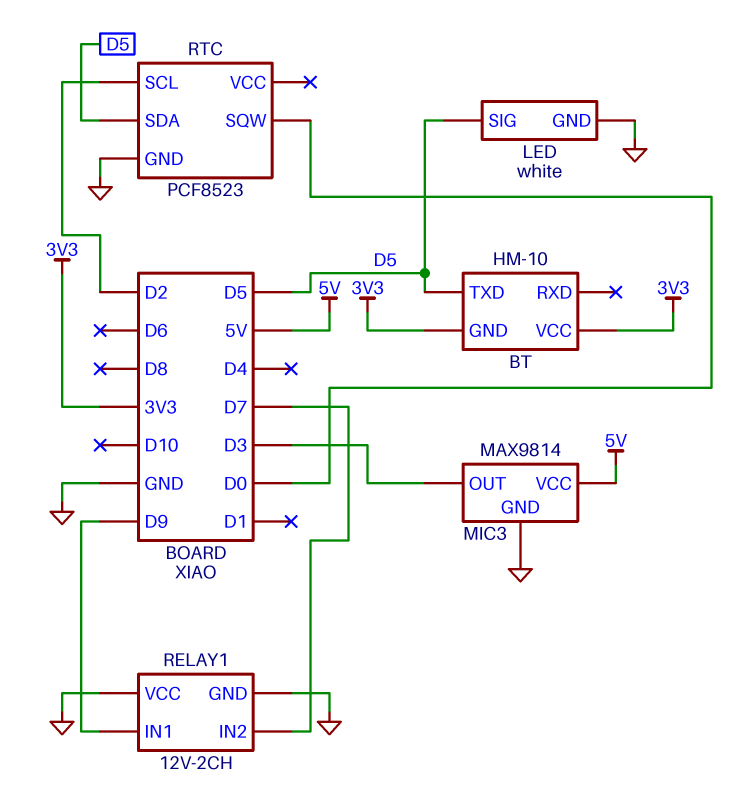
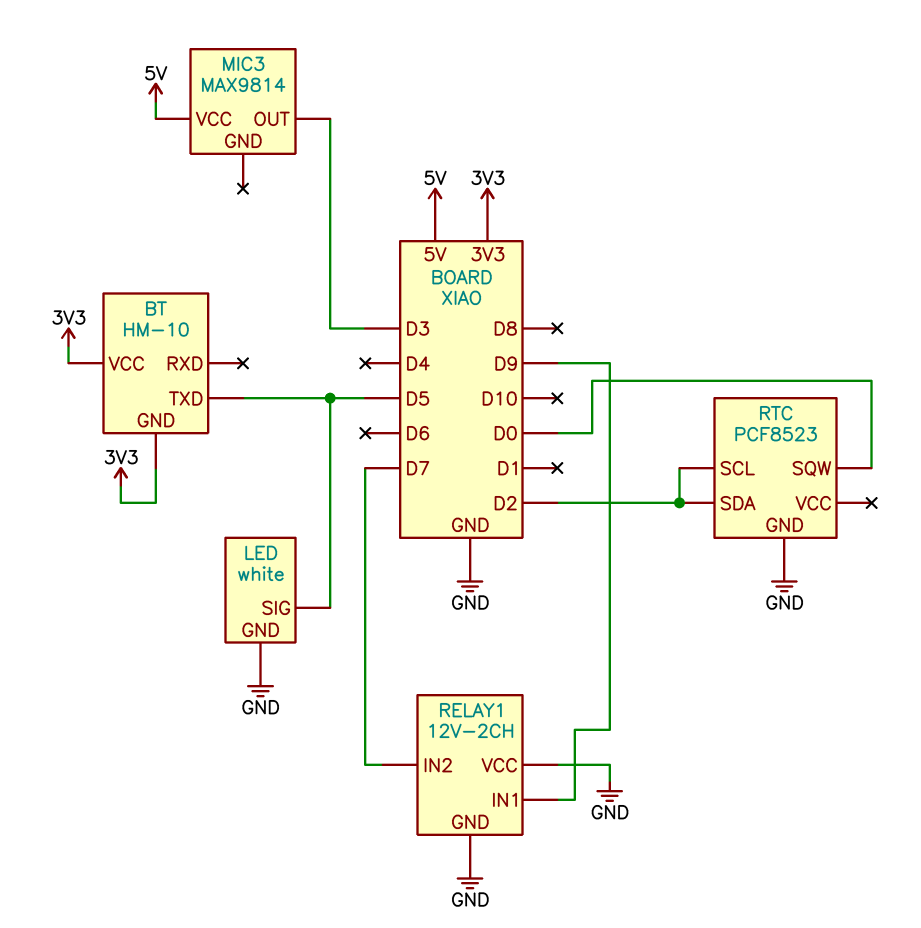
MIC3 pin GND: GND -> none
RTC pin SDA: D5 -> D2

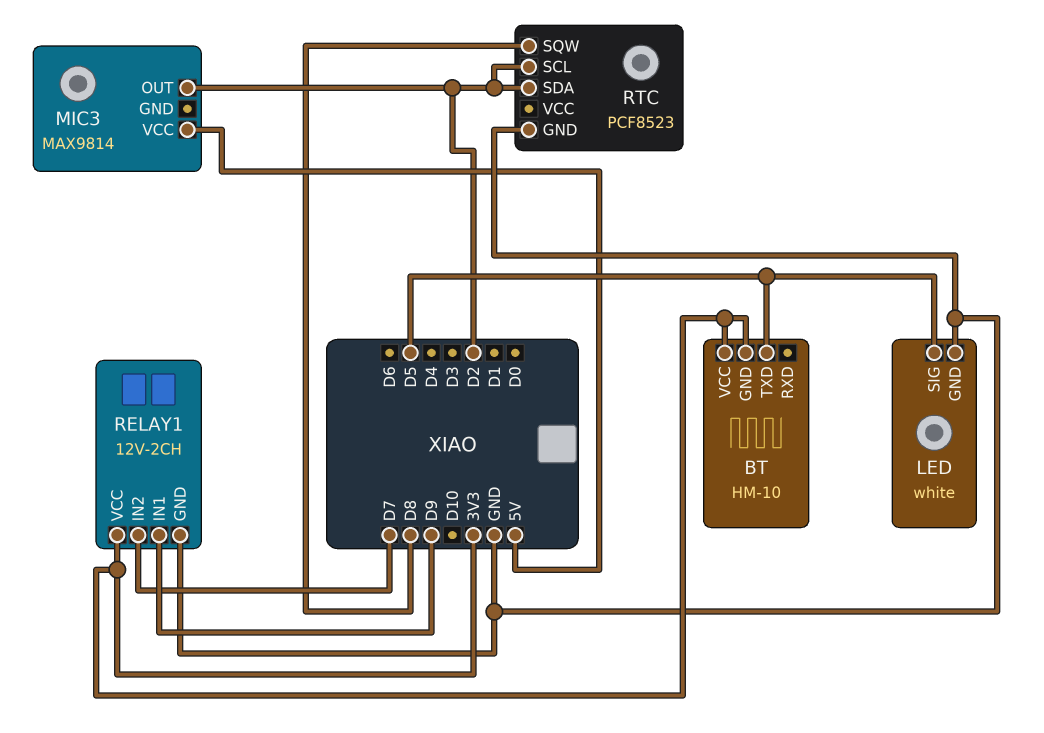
MIC3 pin OUT: D3 -> D2
RELAY1 pin VCC: GND -> 3V3
RTC pin SQW: D0 -> D8

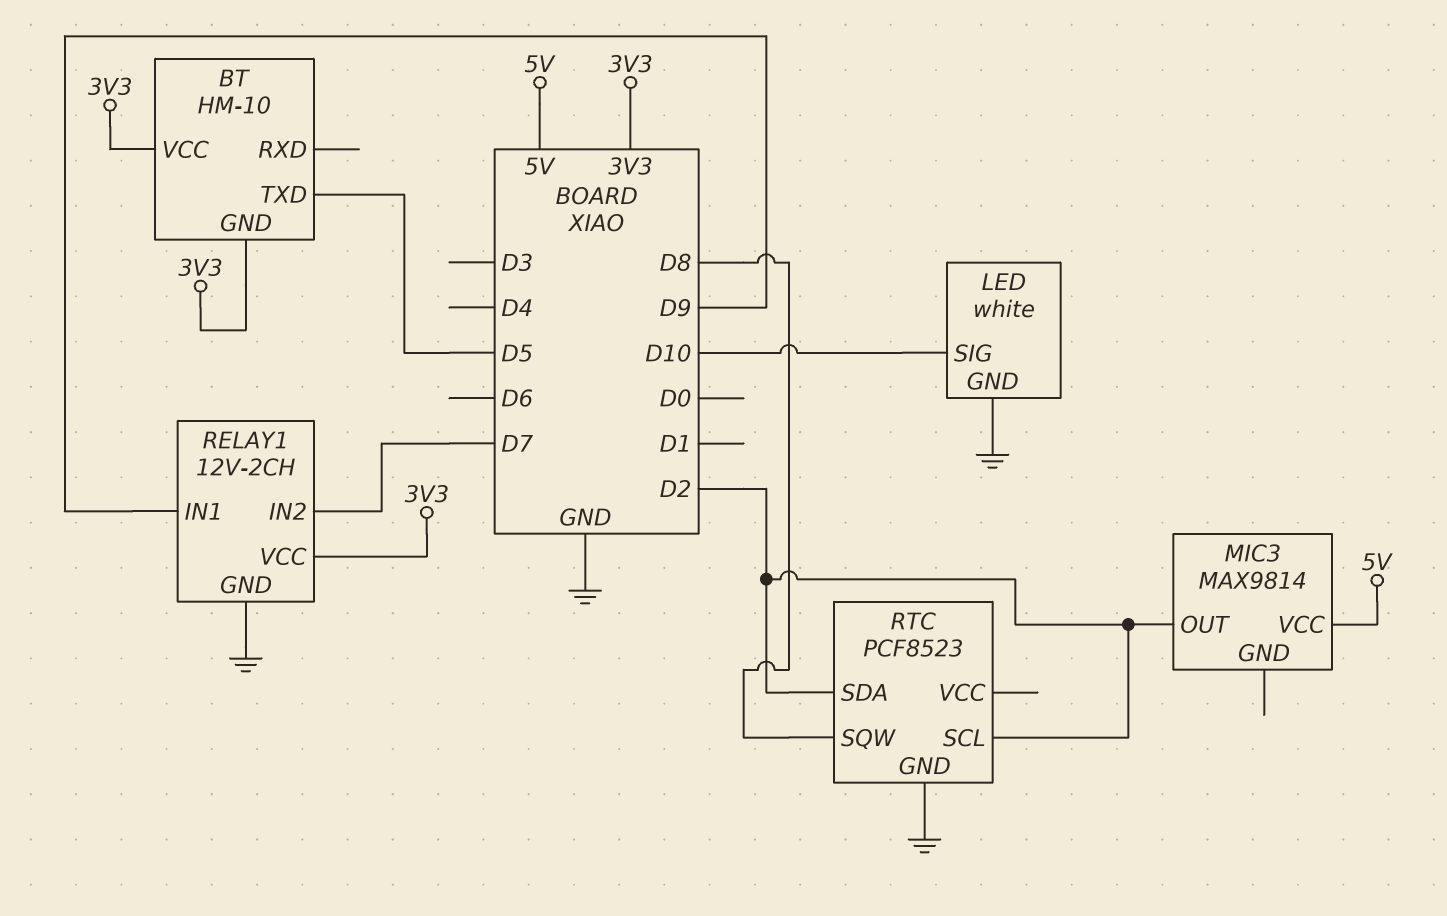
LED pin SIG: D5 -> D10

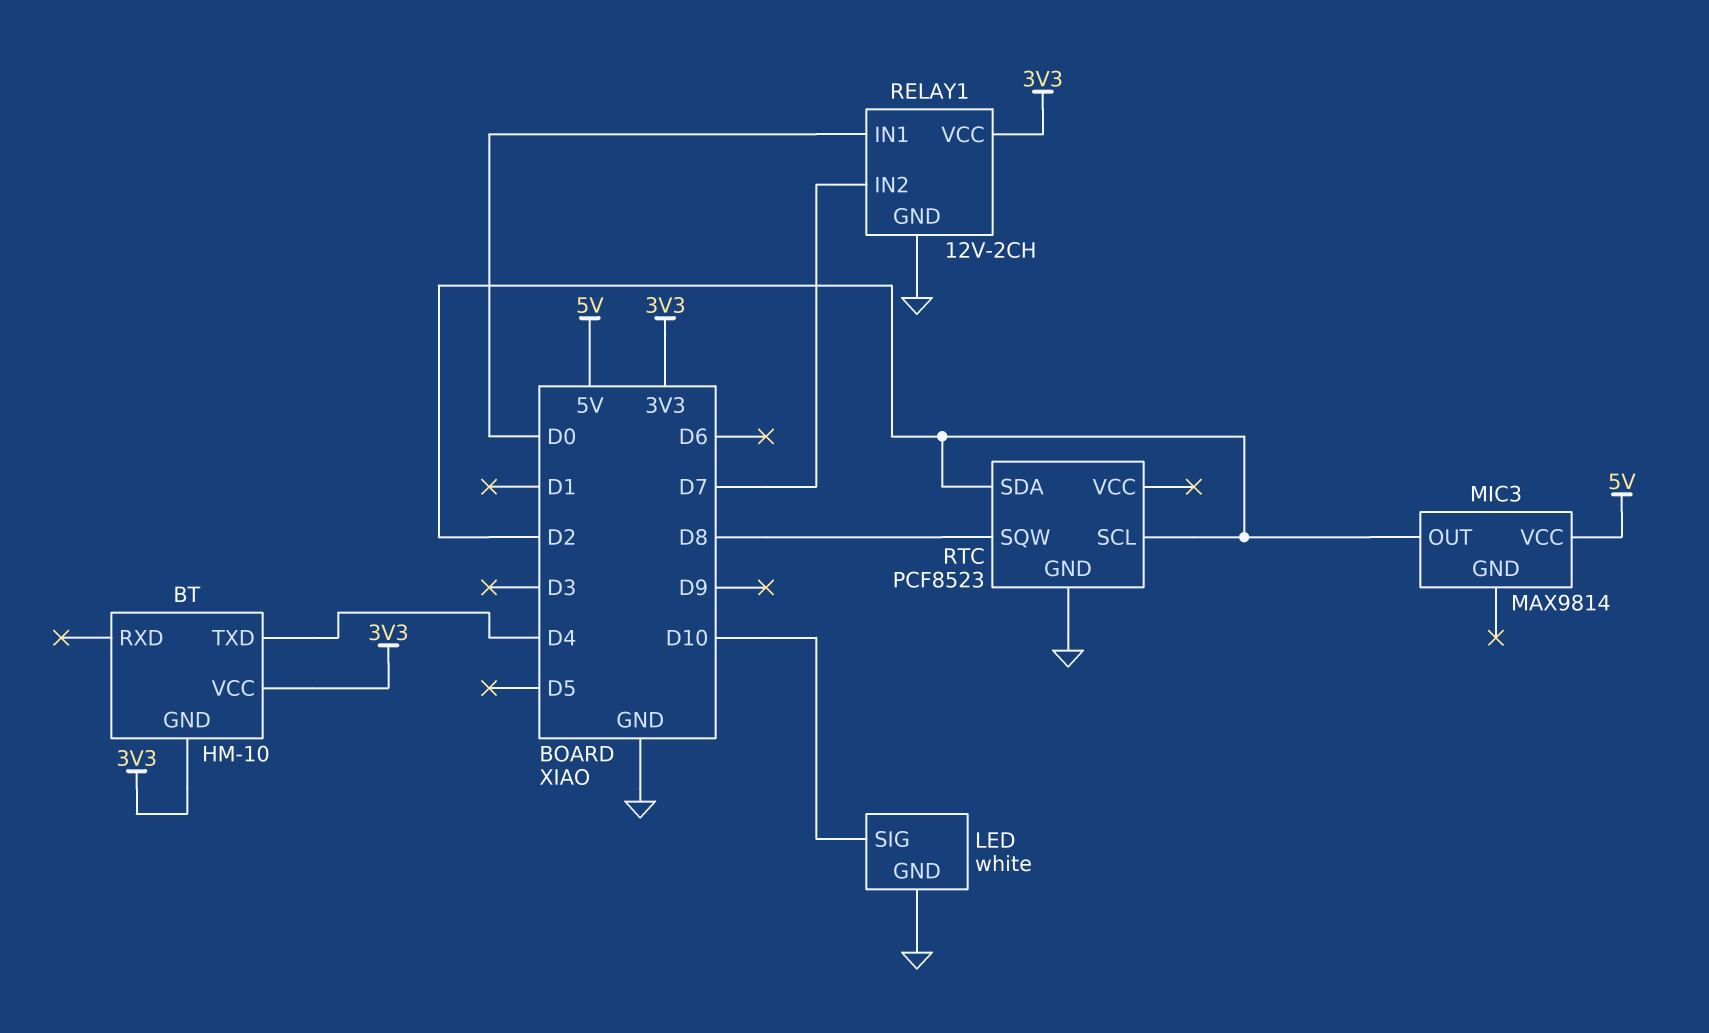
BT pin TXD: D5 -> D4
RELAY1 pin IN1: D9 -> D0

